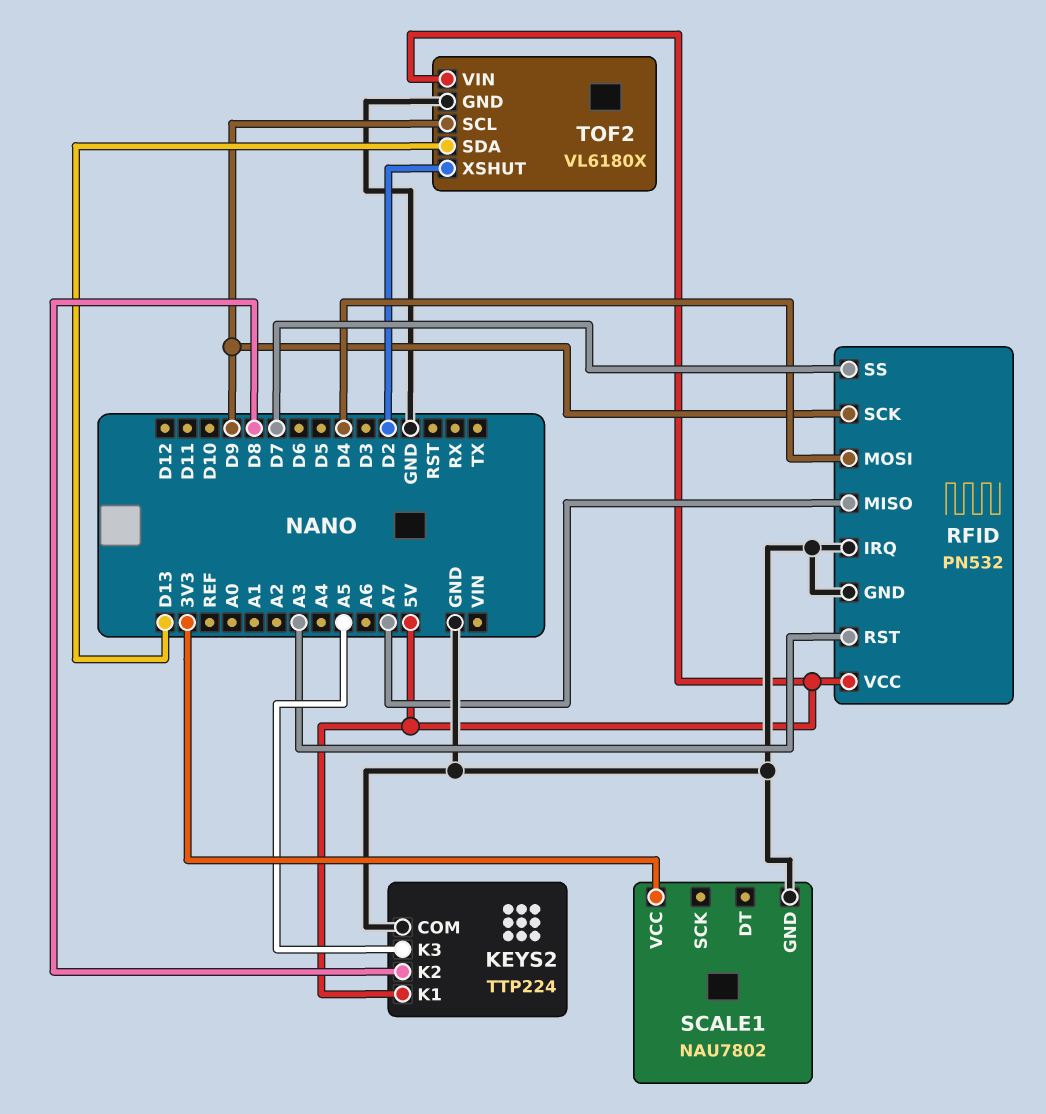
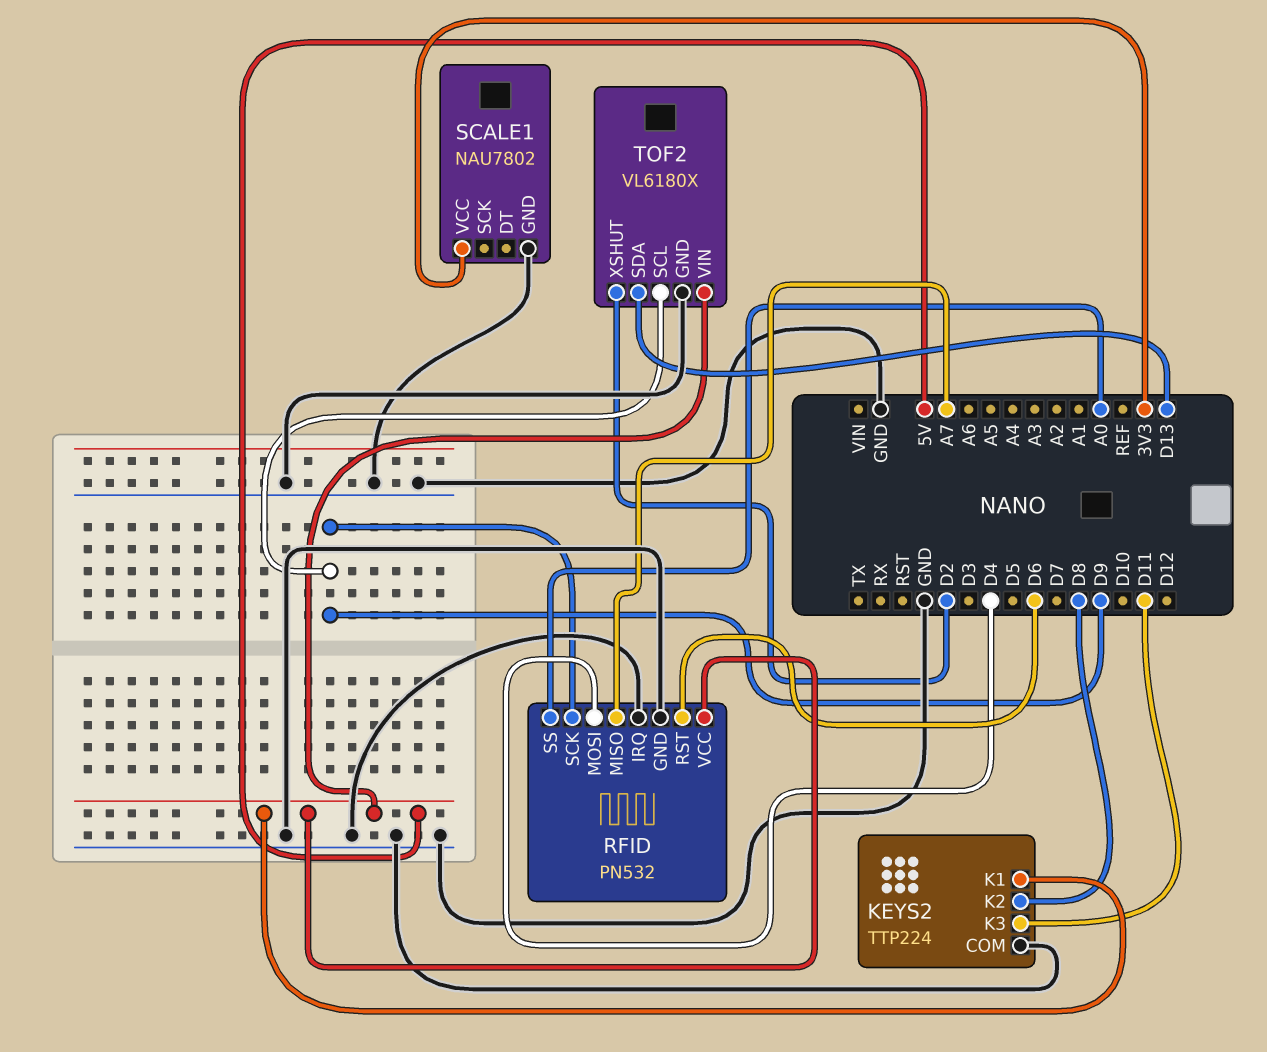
KEYS2 pin K3: A5 -> D11
RFID pin RST: A3 -> D6
RFID pin SS: D7 -> A0

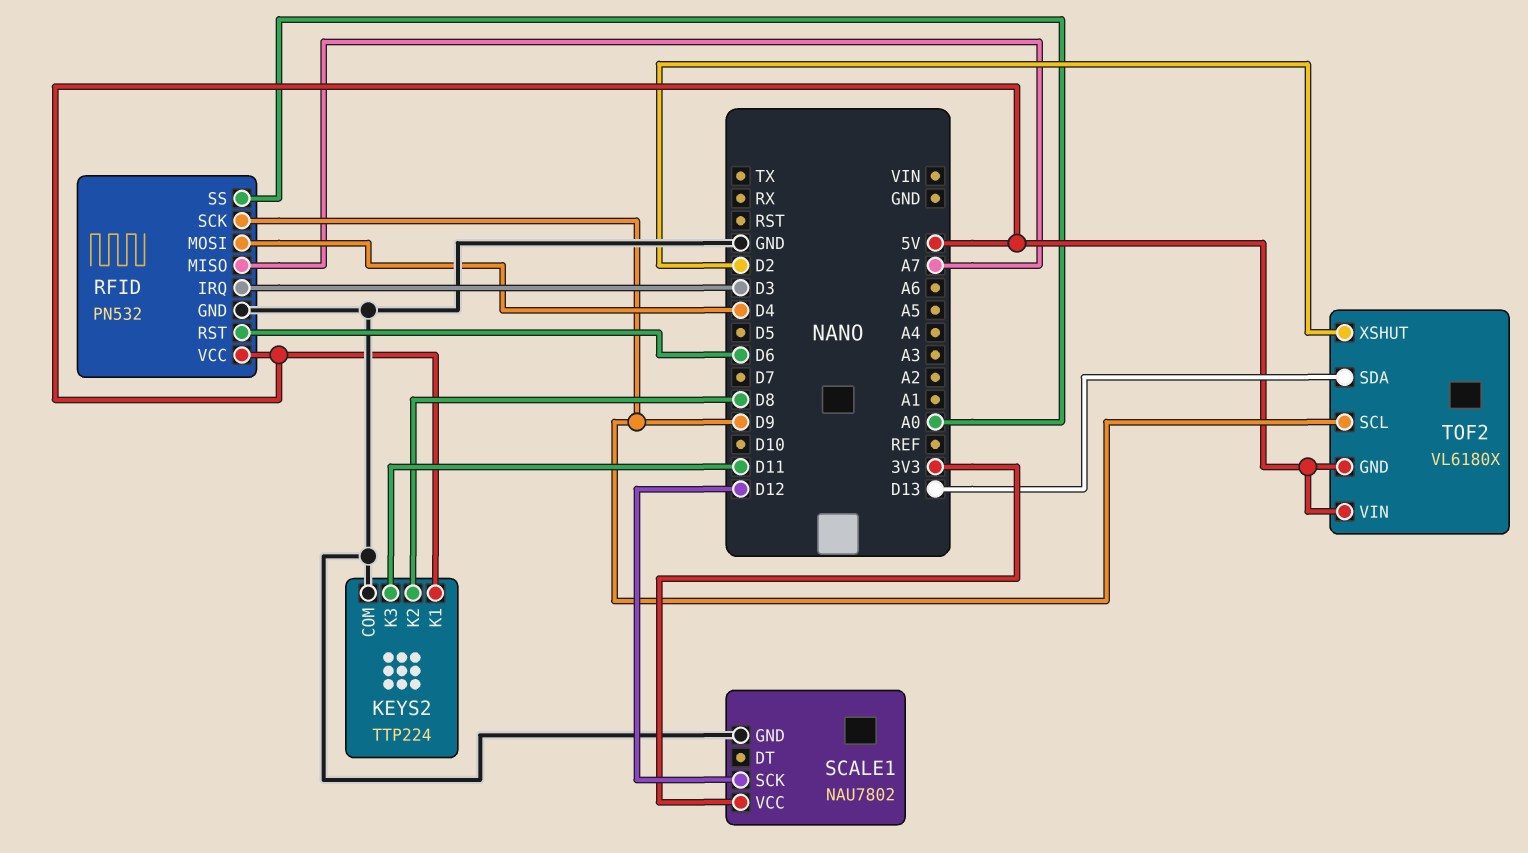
RFID pin IRQ: GND -> D3
SCALE1 pin SCK: none -> D12
TOF2 pin GND: GND -> 5V

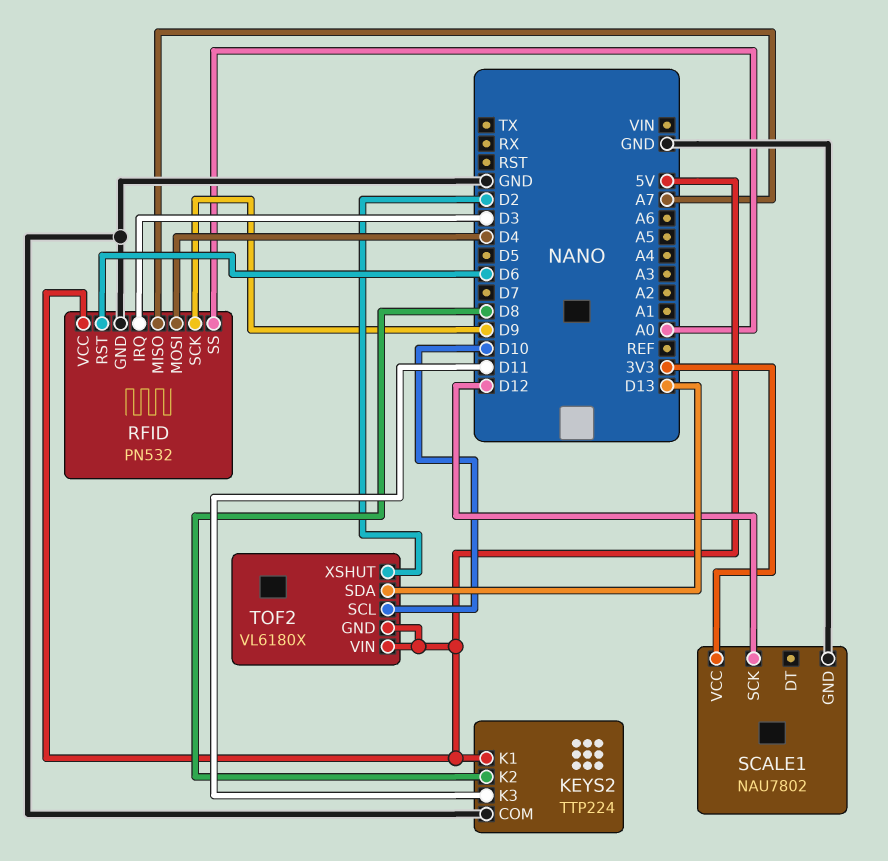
TOF2 pin SCL: D9 -> D10

